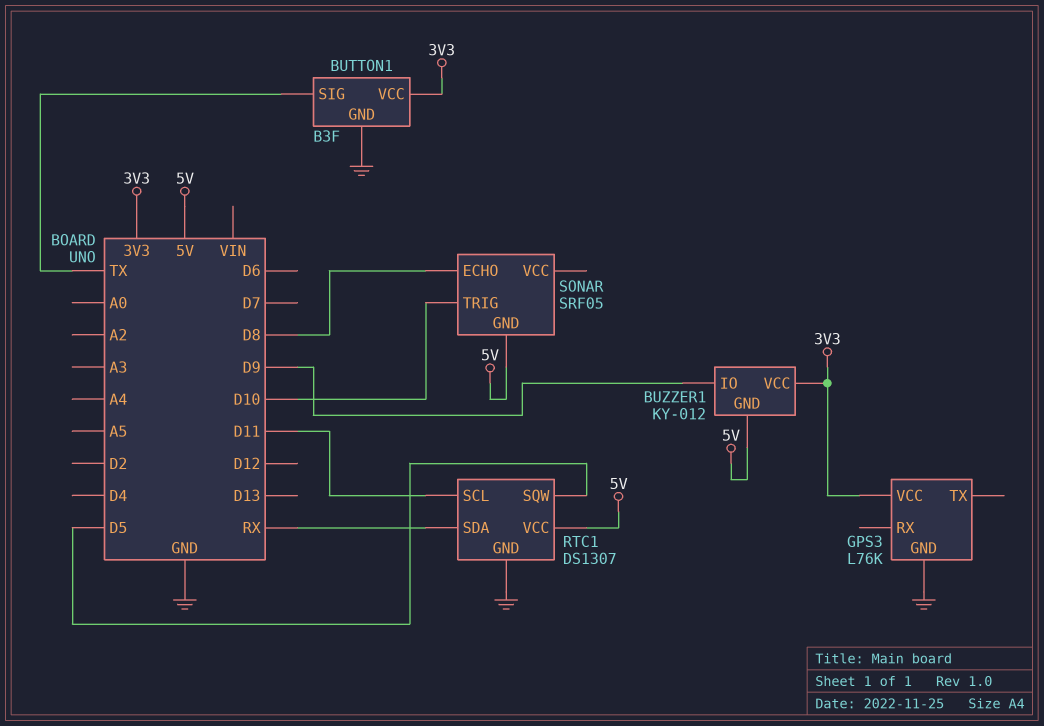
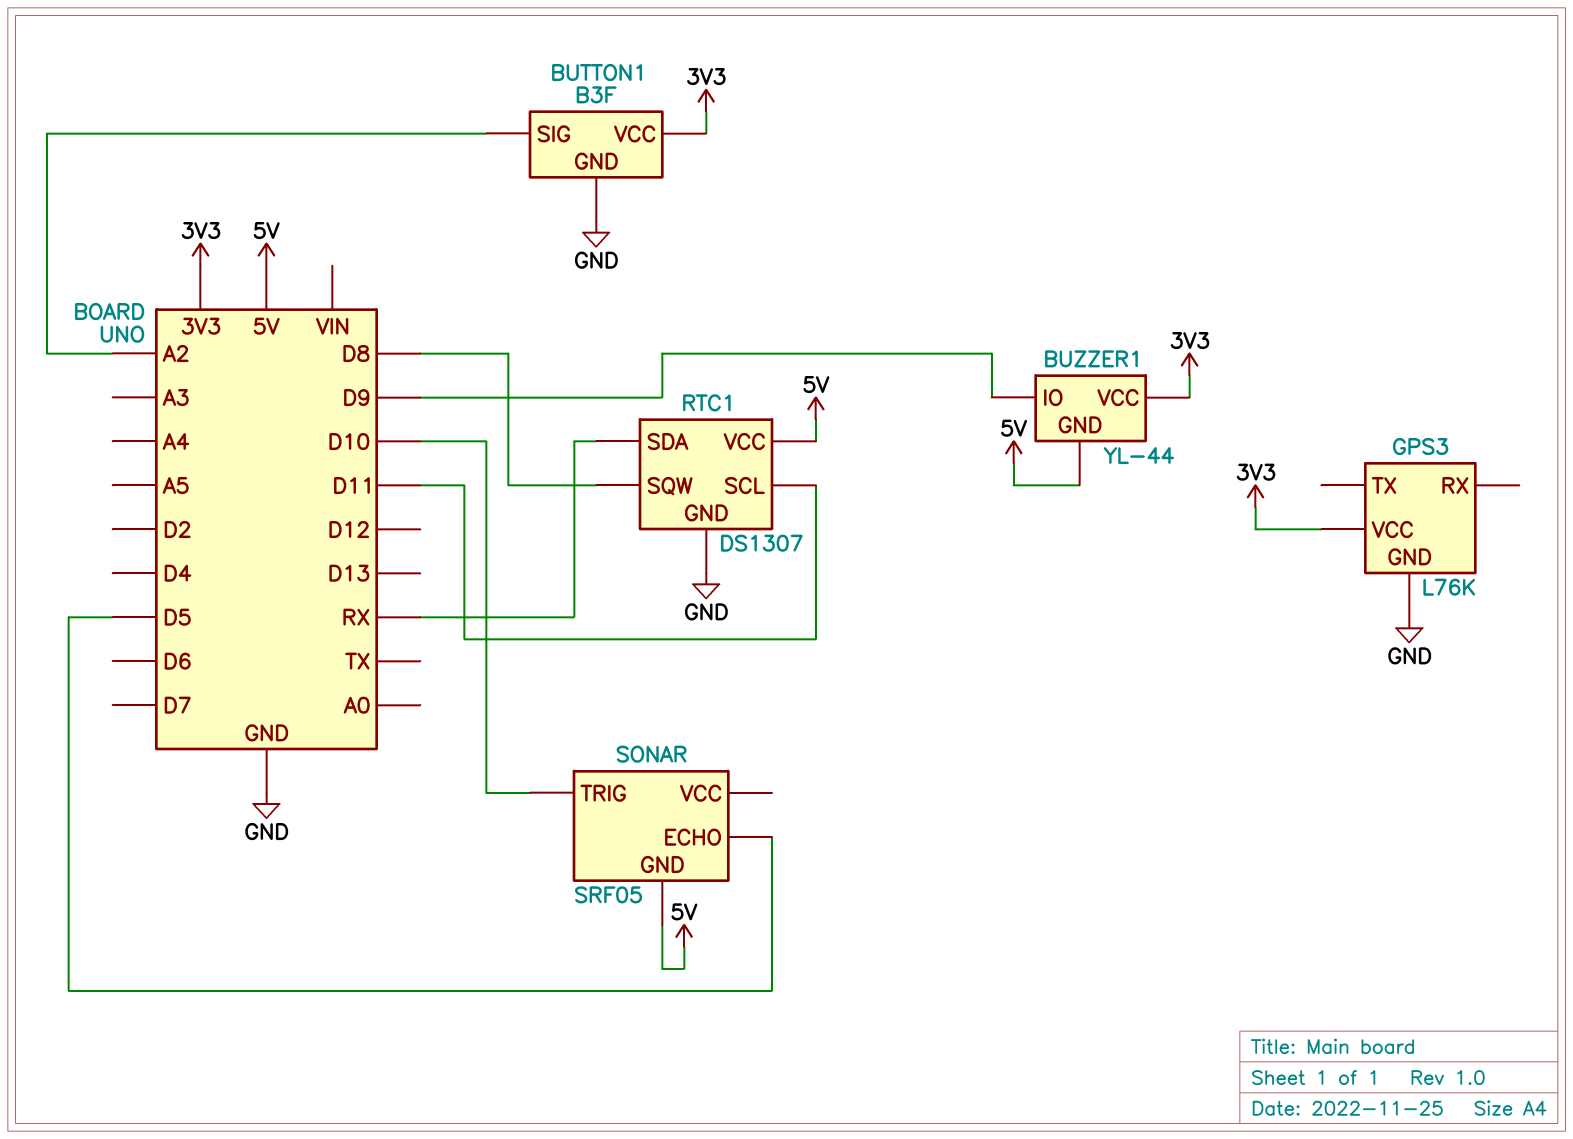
BUTTON1 pin SIG: TX -> A2
BUZZER1: KY-012 -> YL-44
RTC1 pin SQW: D5 -> D8
SONAR pin ECHO: D8 -> D5

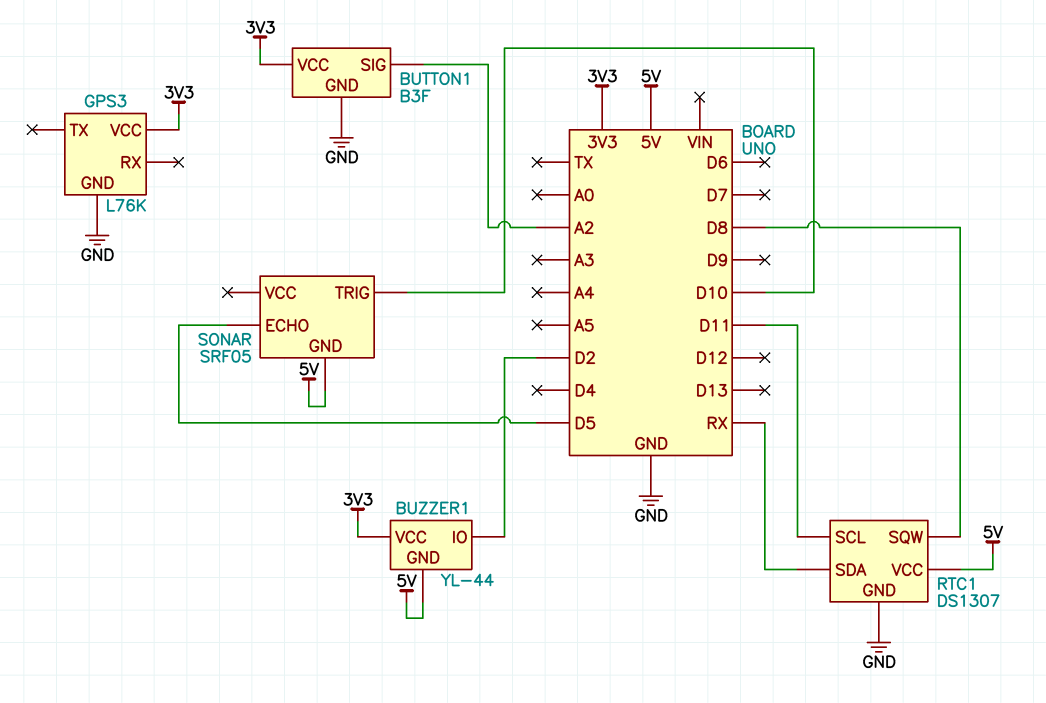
BUZZER1 pin IO: D9 -> D2

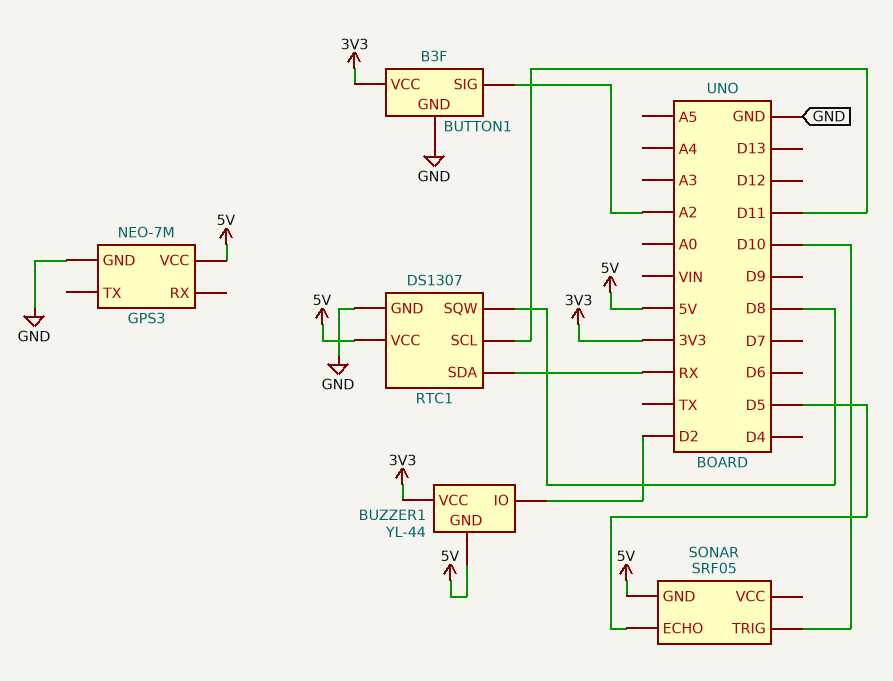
GPS3: L76K -> NEO-7M
GPS3 pin VCC: 3V3 -> 5V

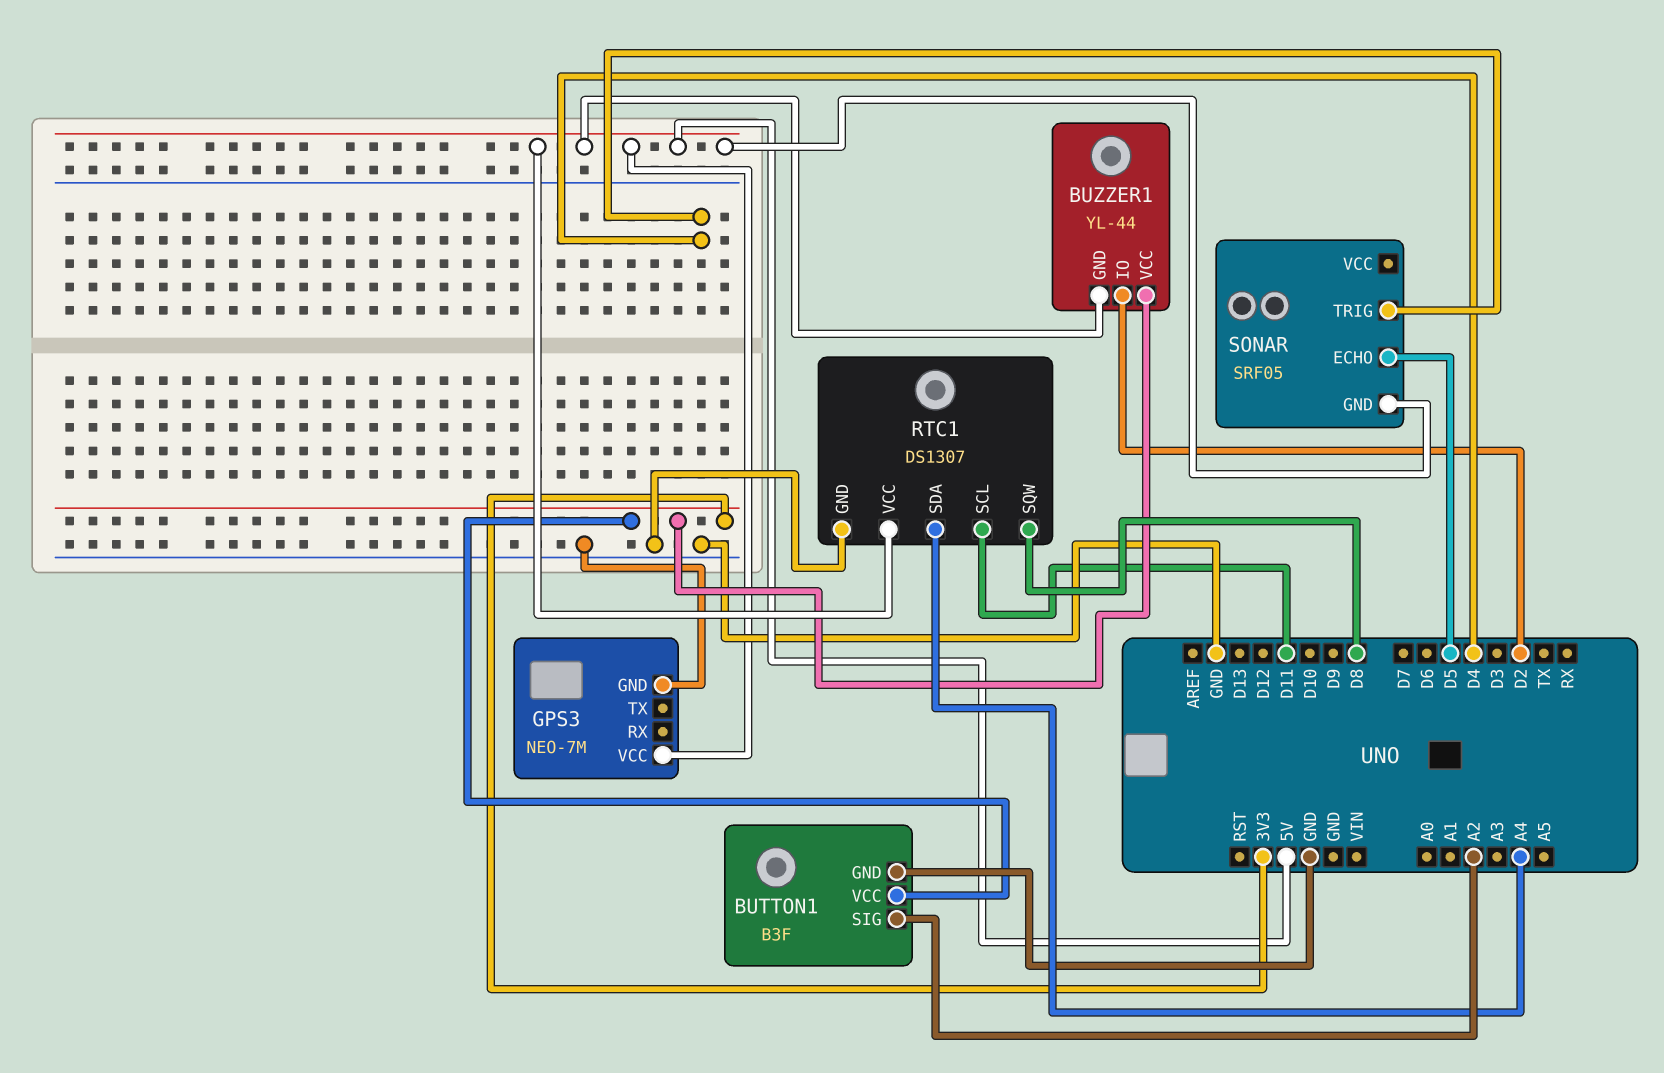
RTC1 pin SDA: RX -> A4
SONAR pin TRIG: D10 -> D4

